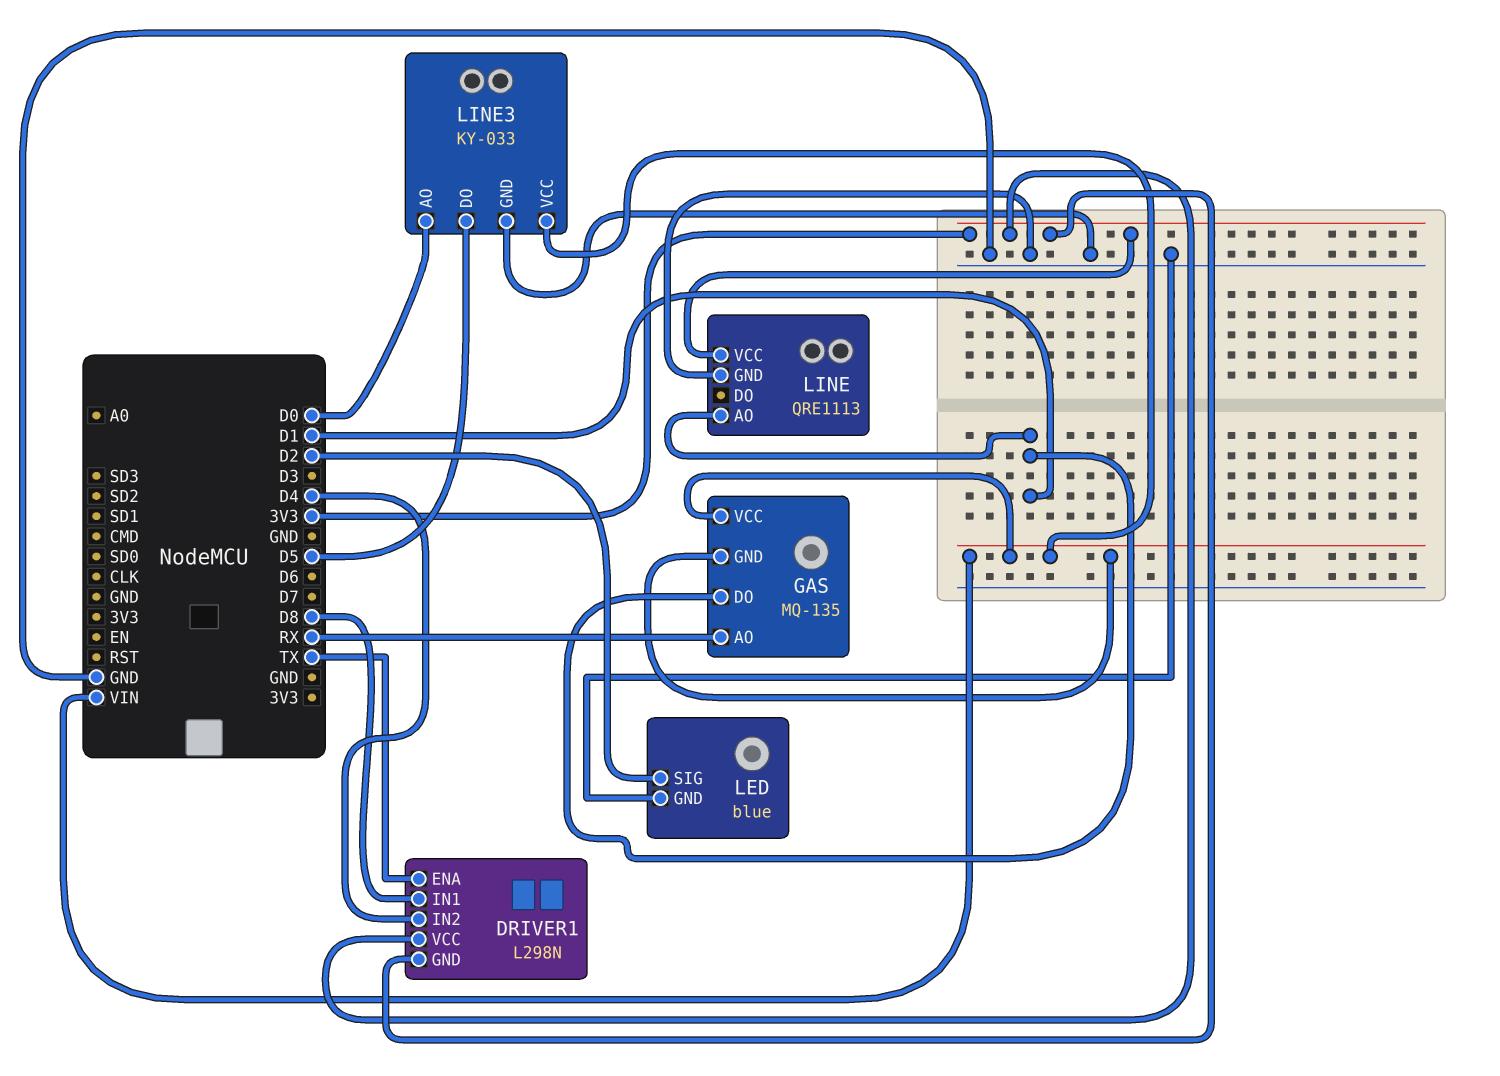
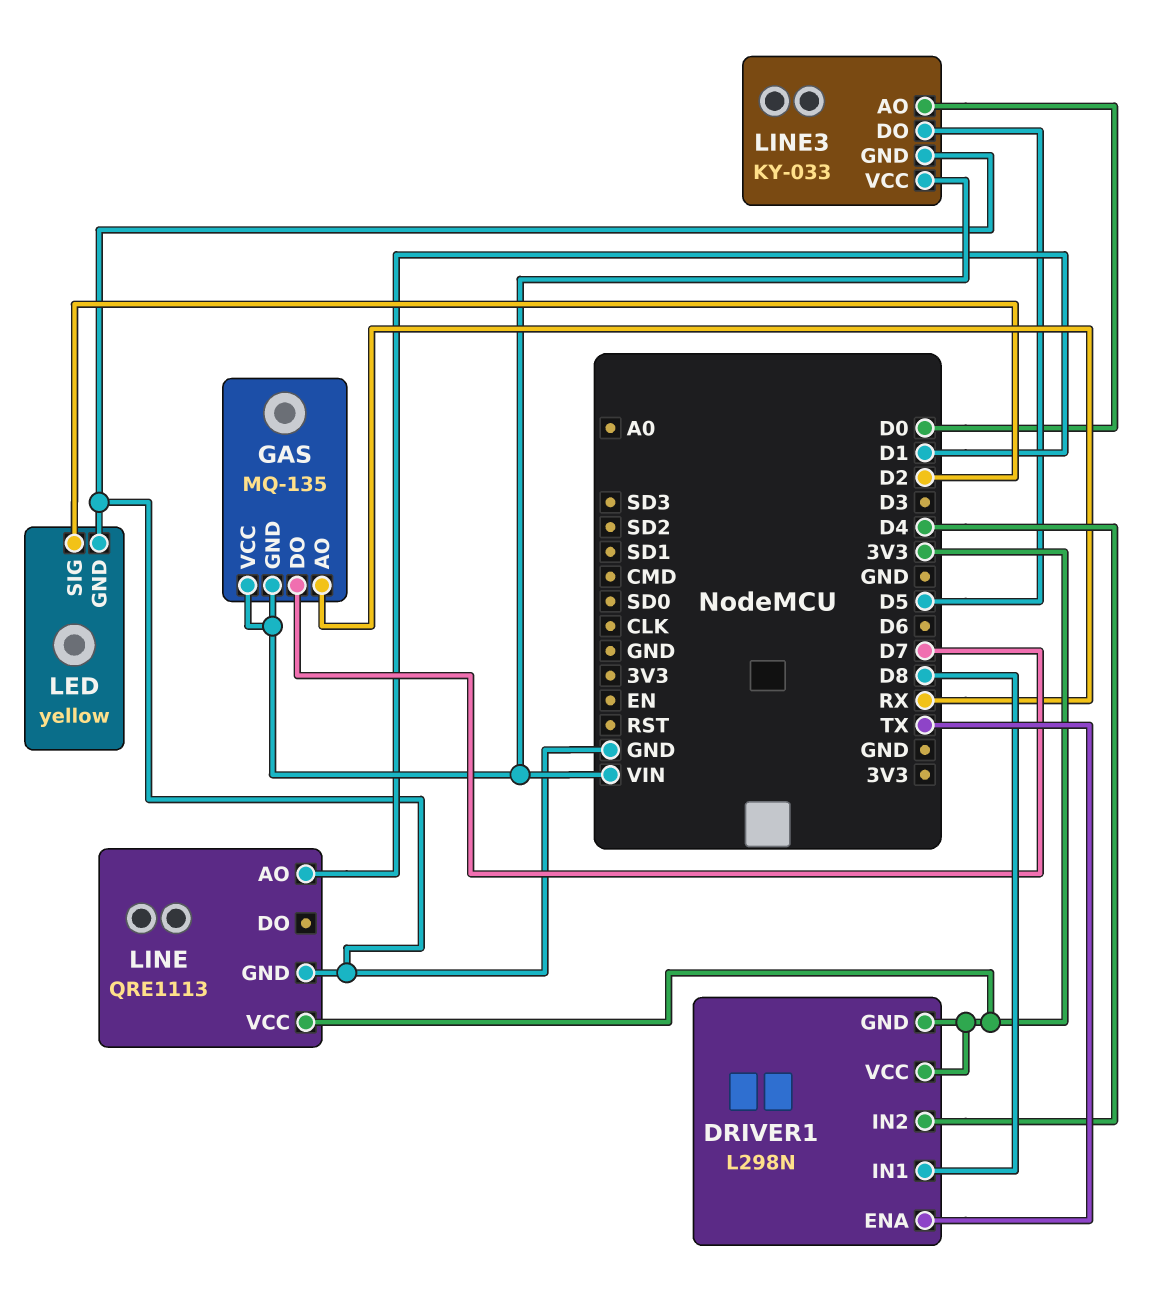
GAS pin DO: D1 -> D7
LED: blue -> yellow

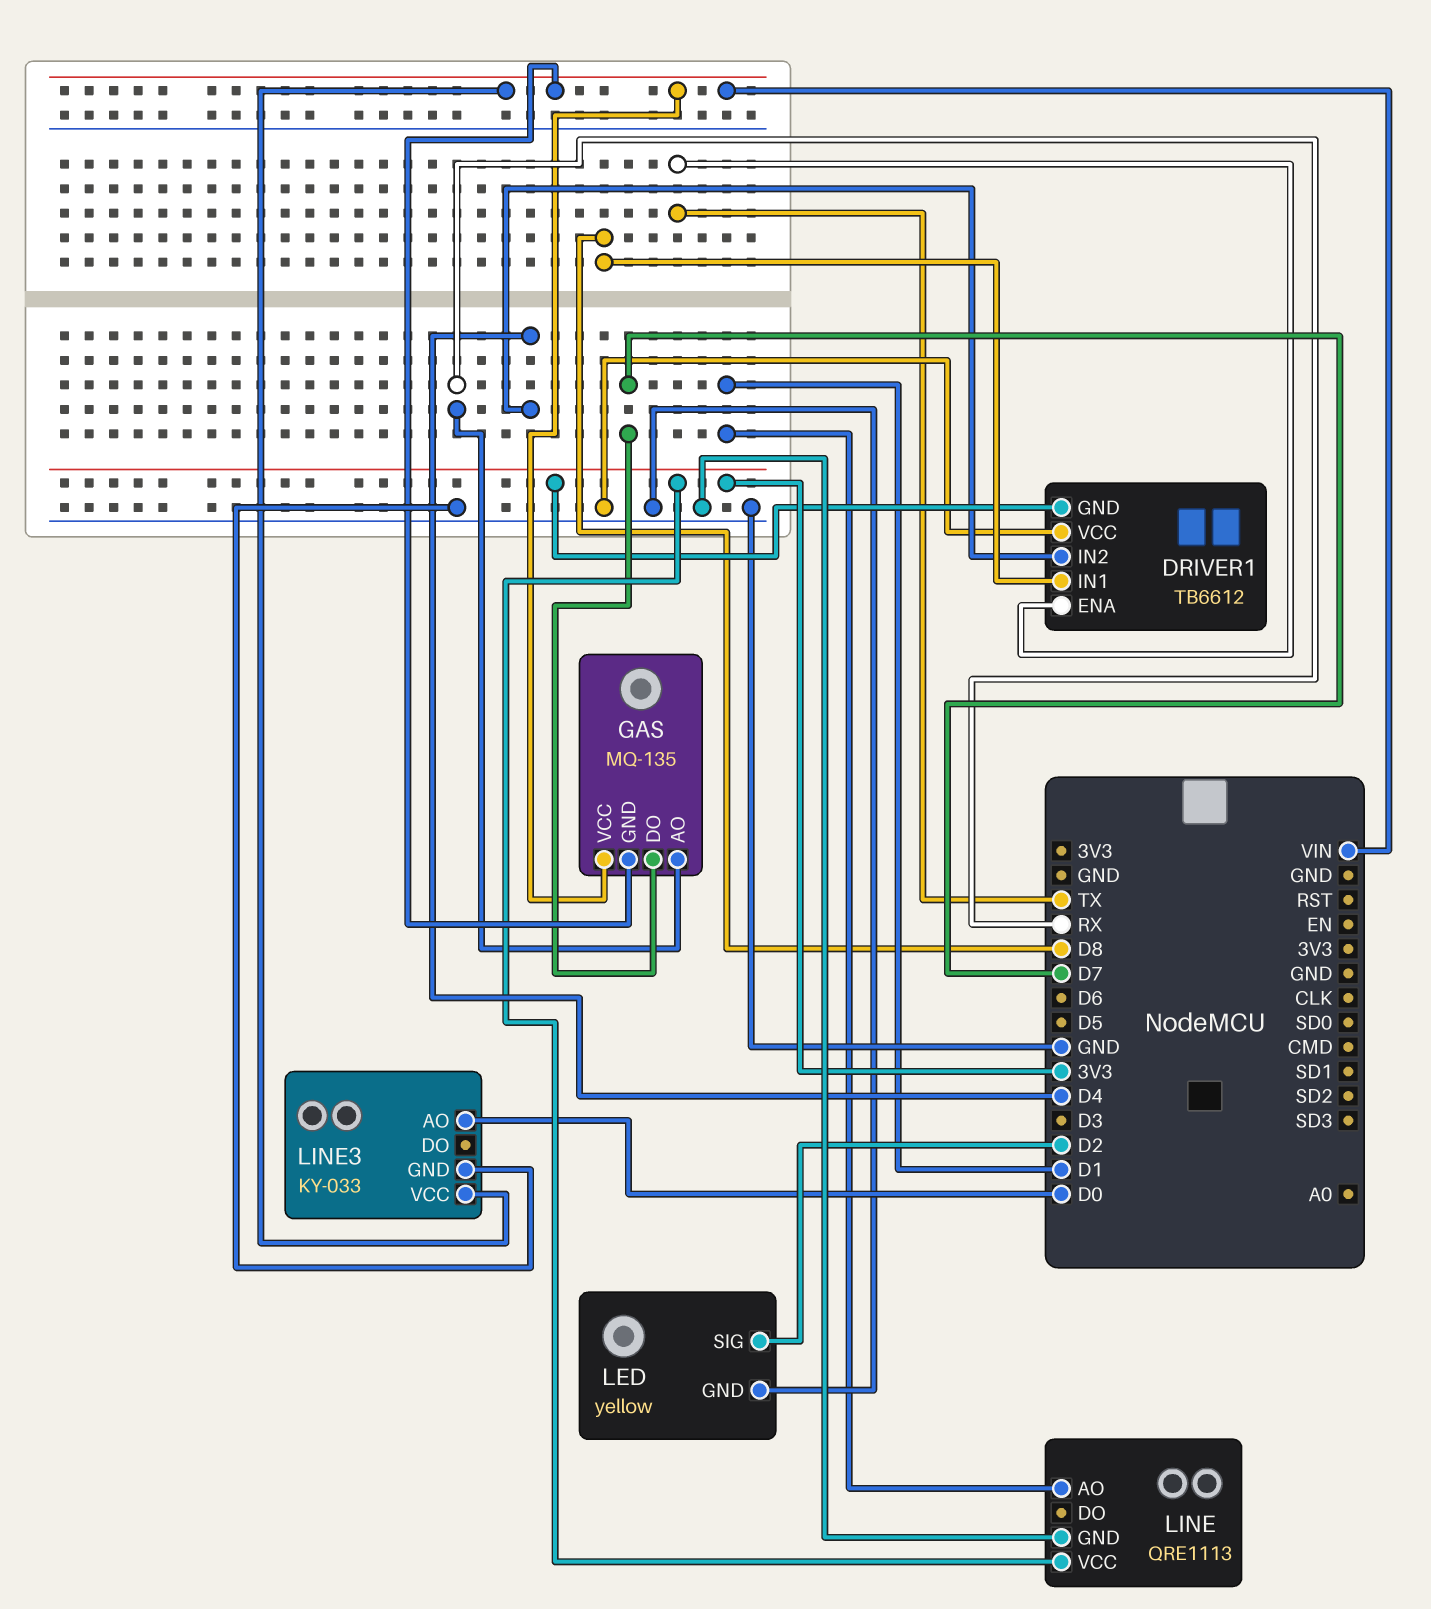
DRIVER1: L298N -> TB6612
DRIVER1 pin VCC: 3V3 -> GND
LINE3 pin DO: D5 -> none

